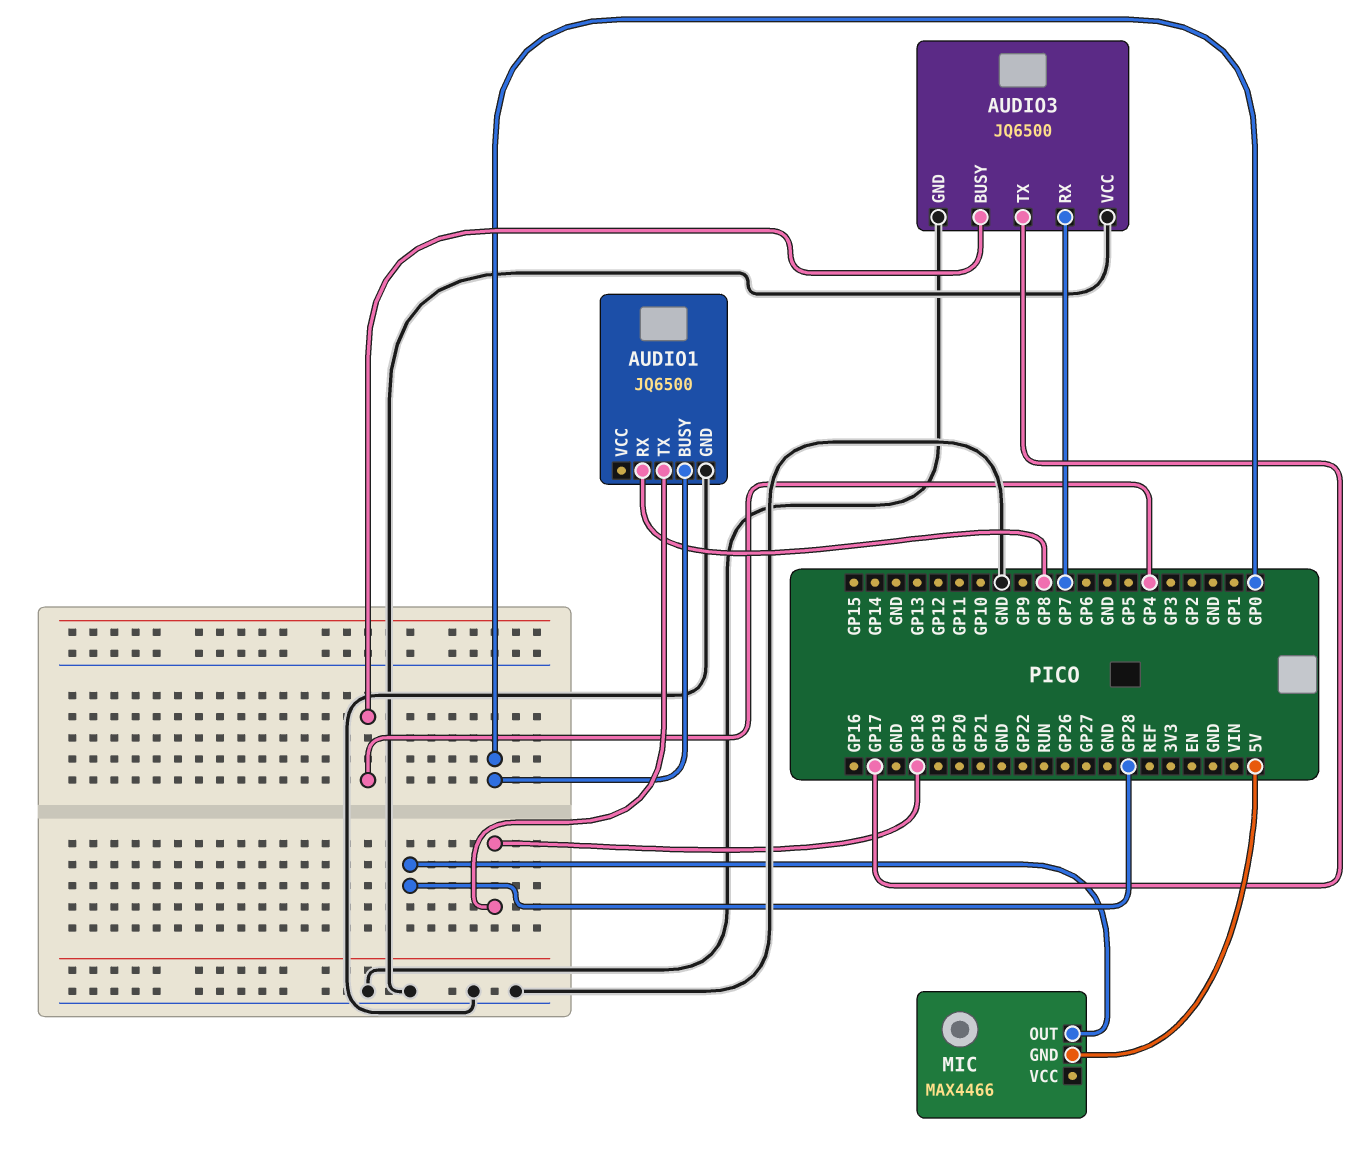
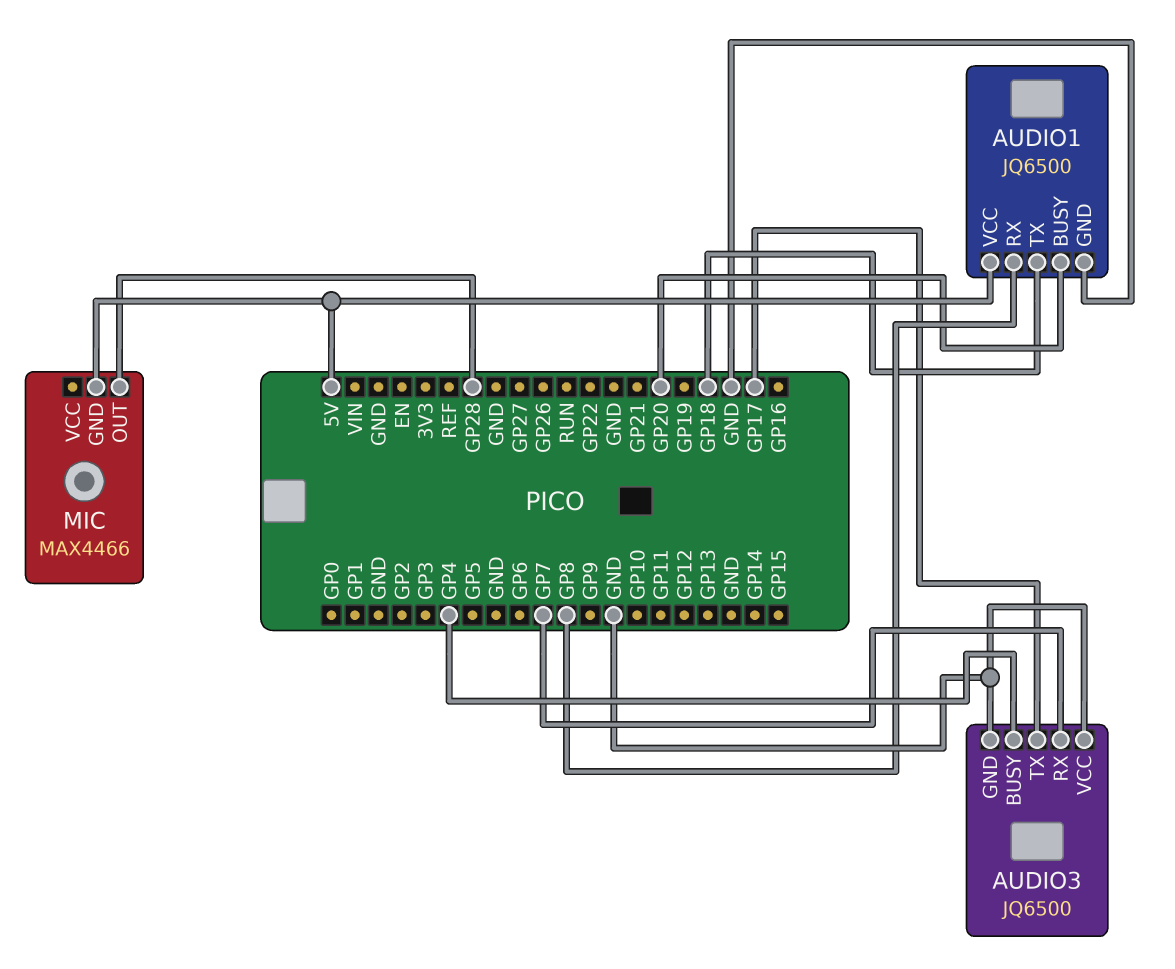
AUDIO1 pin BUSY: GP0 -> GP20
AUDIO1 pin VCC: none -> 5V

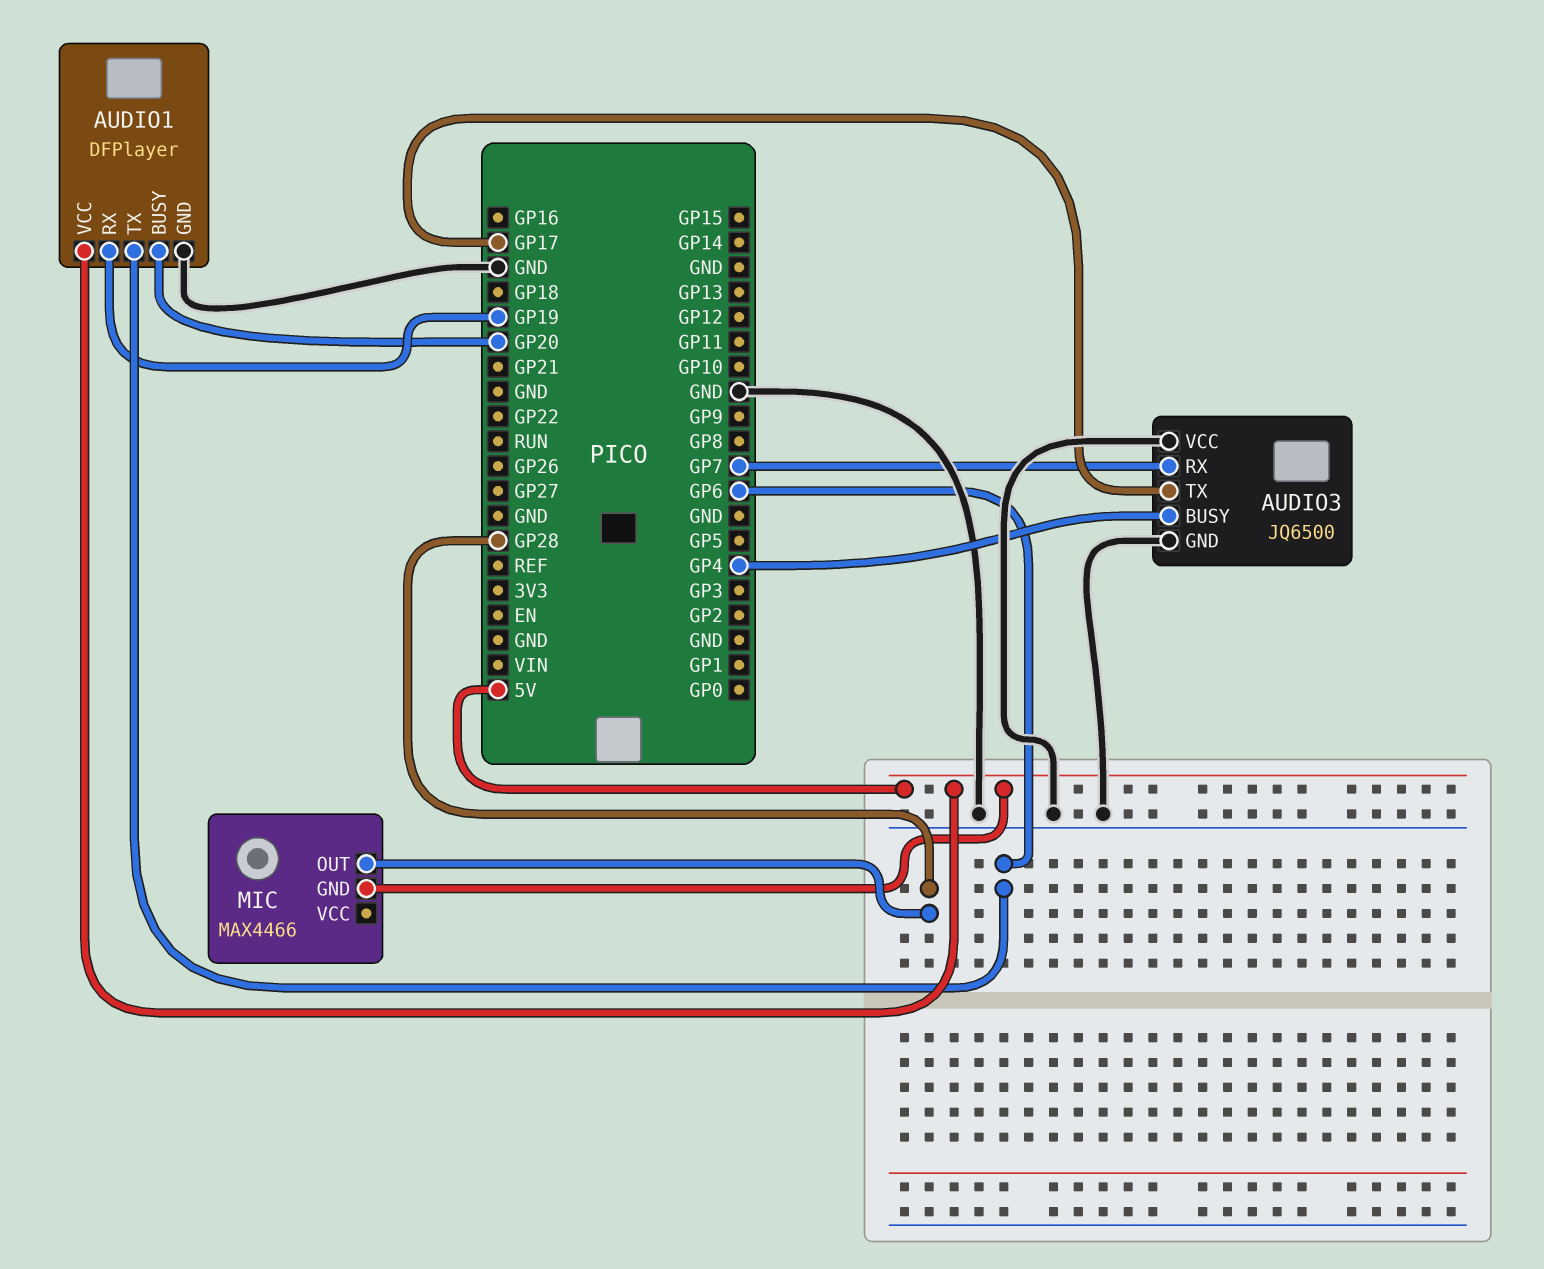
AUDIO1: JQ6500 -> DFPlayer
AUDIO1 pin RX: GP8 -> GP19
AUDIO1 pin TX: GP18 -> GP6

